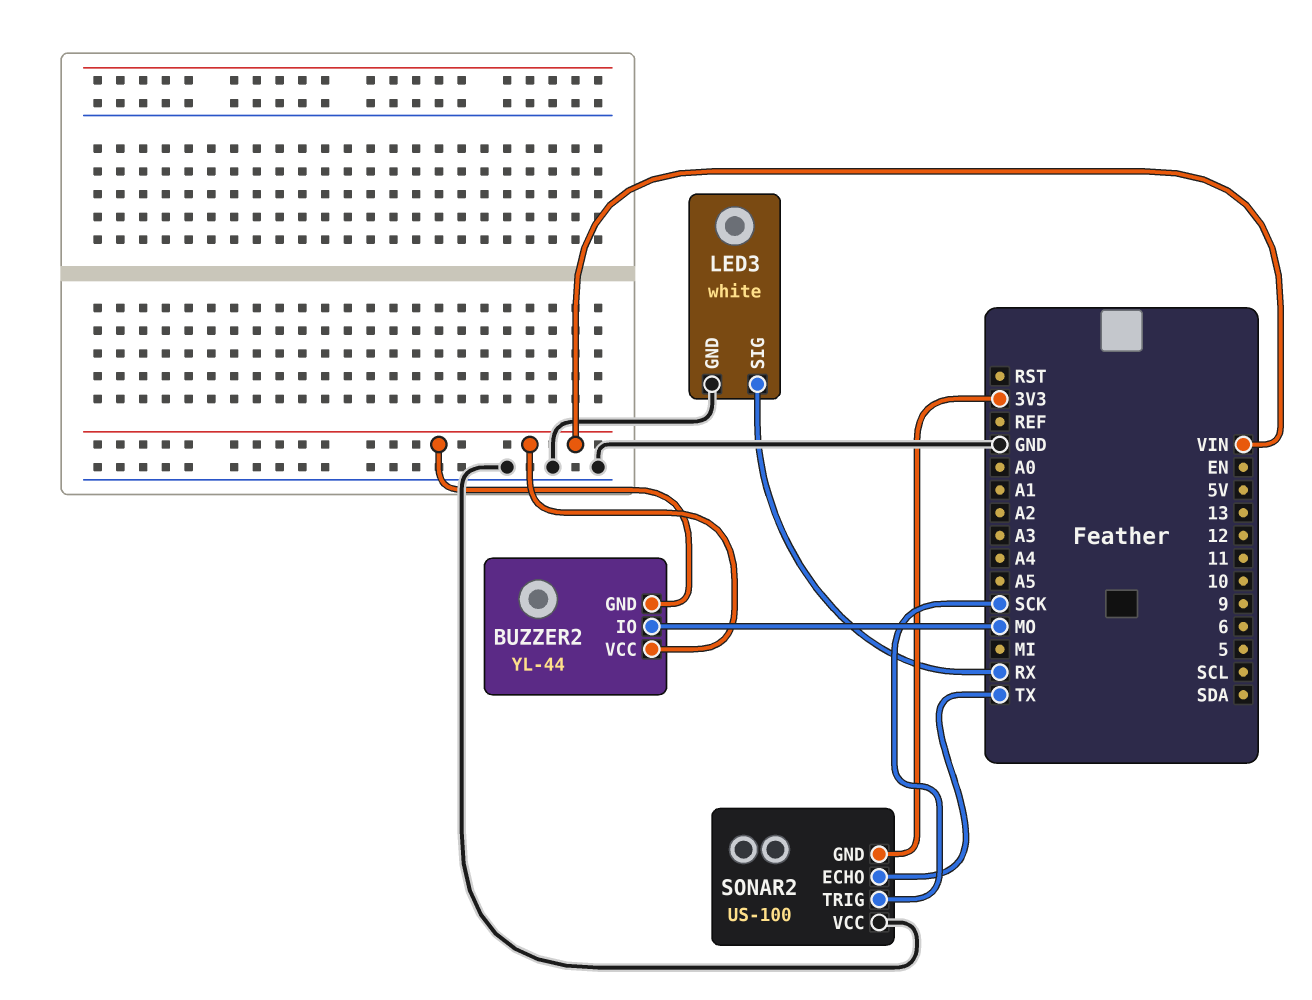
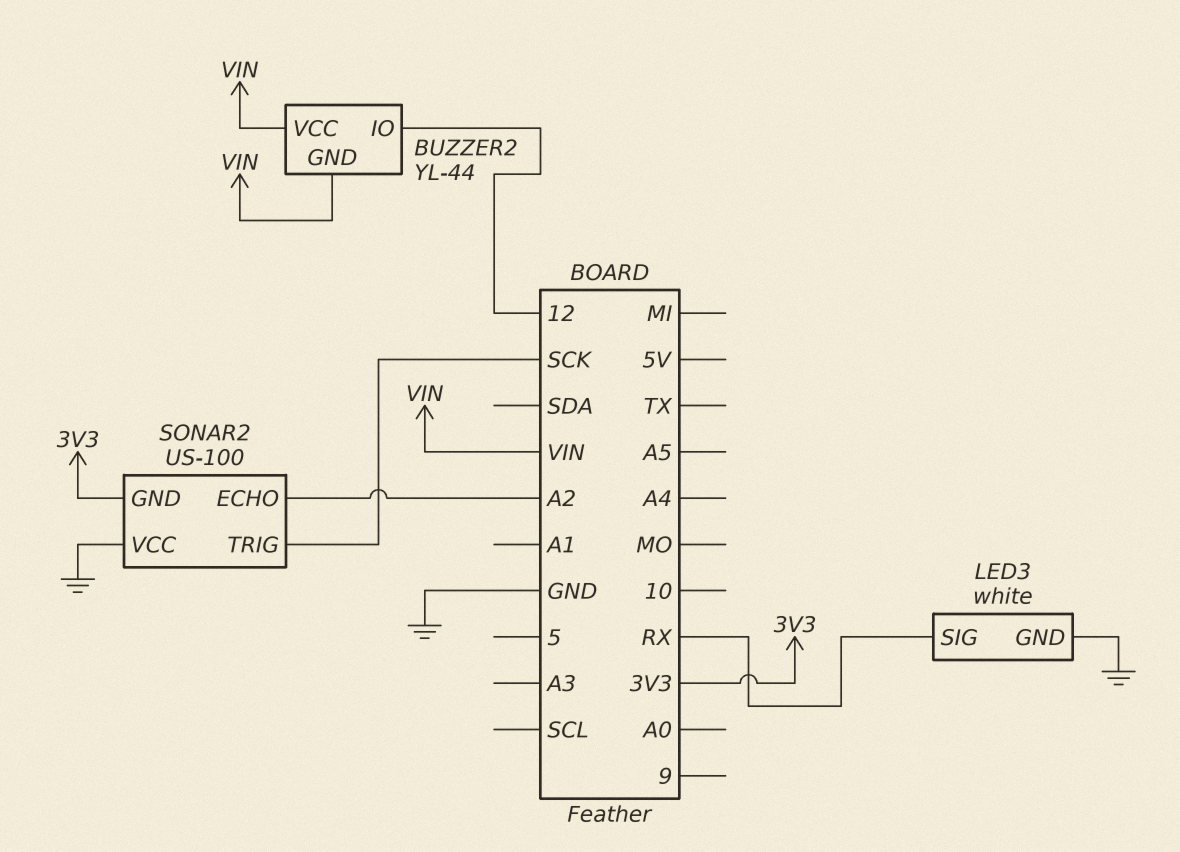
BUZZER2 pin IO: MO -> 12
SONAR2 pin ECHO: TX -> A2

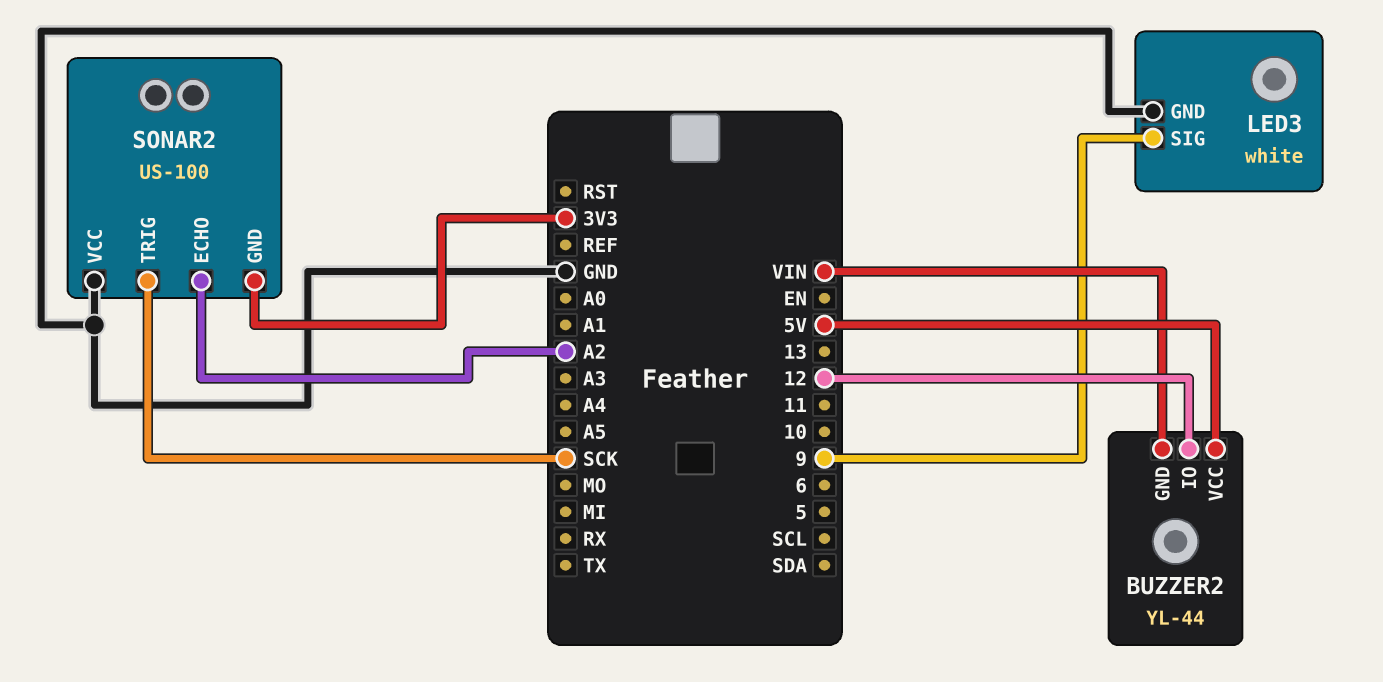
BUZZER2 pin VCC: VIN -> 5V
LED3 pin SIG: RX -> 9

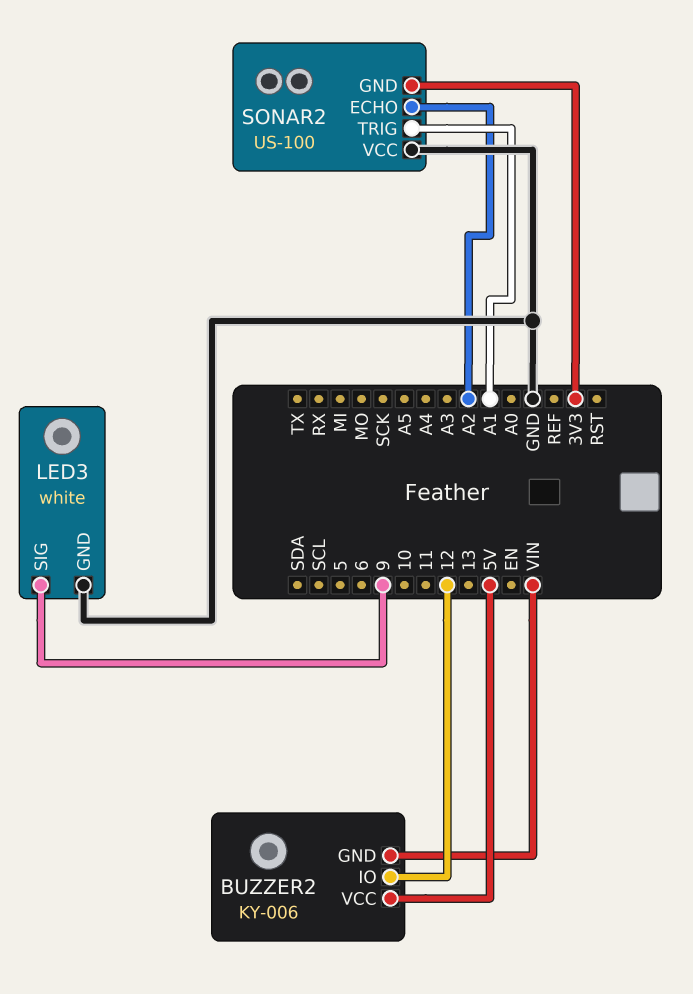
BUZZER2: YL-44 -> KY-006
SONAR2 pin TRIG: SCK -> A1

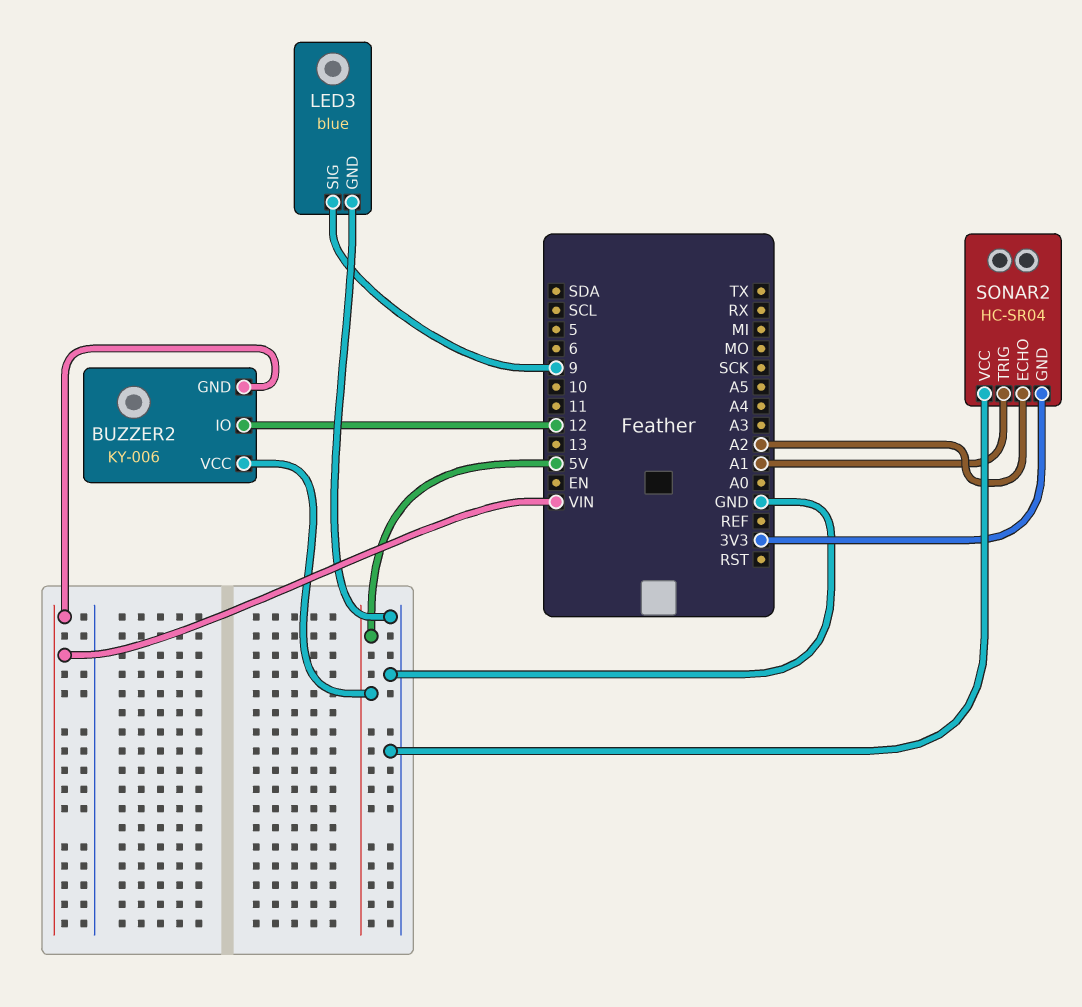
LED3: white -> blue
SONAR2: US-100 -> HC-SR04

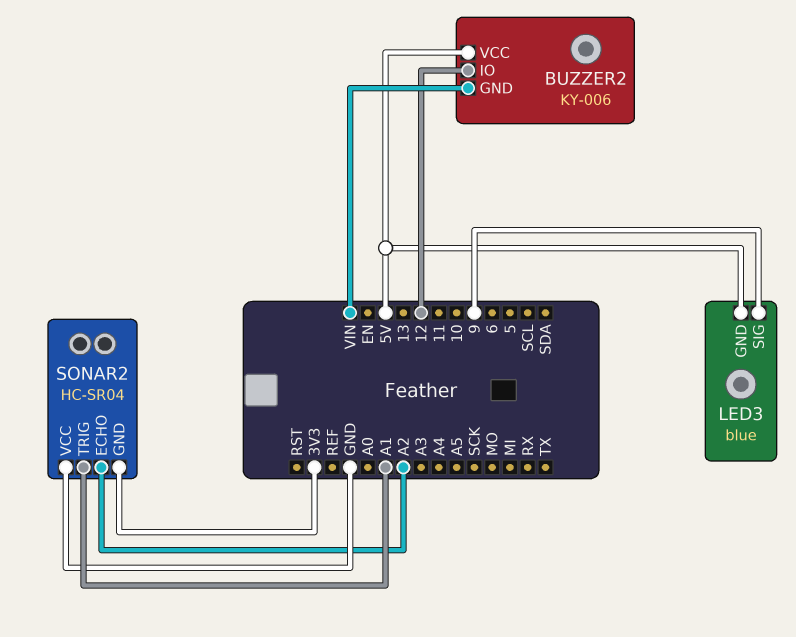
LED3 pin GND: GND -> 5V

